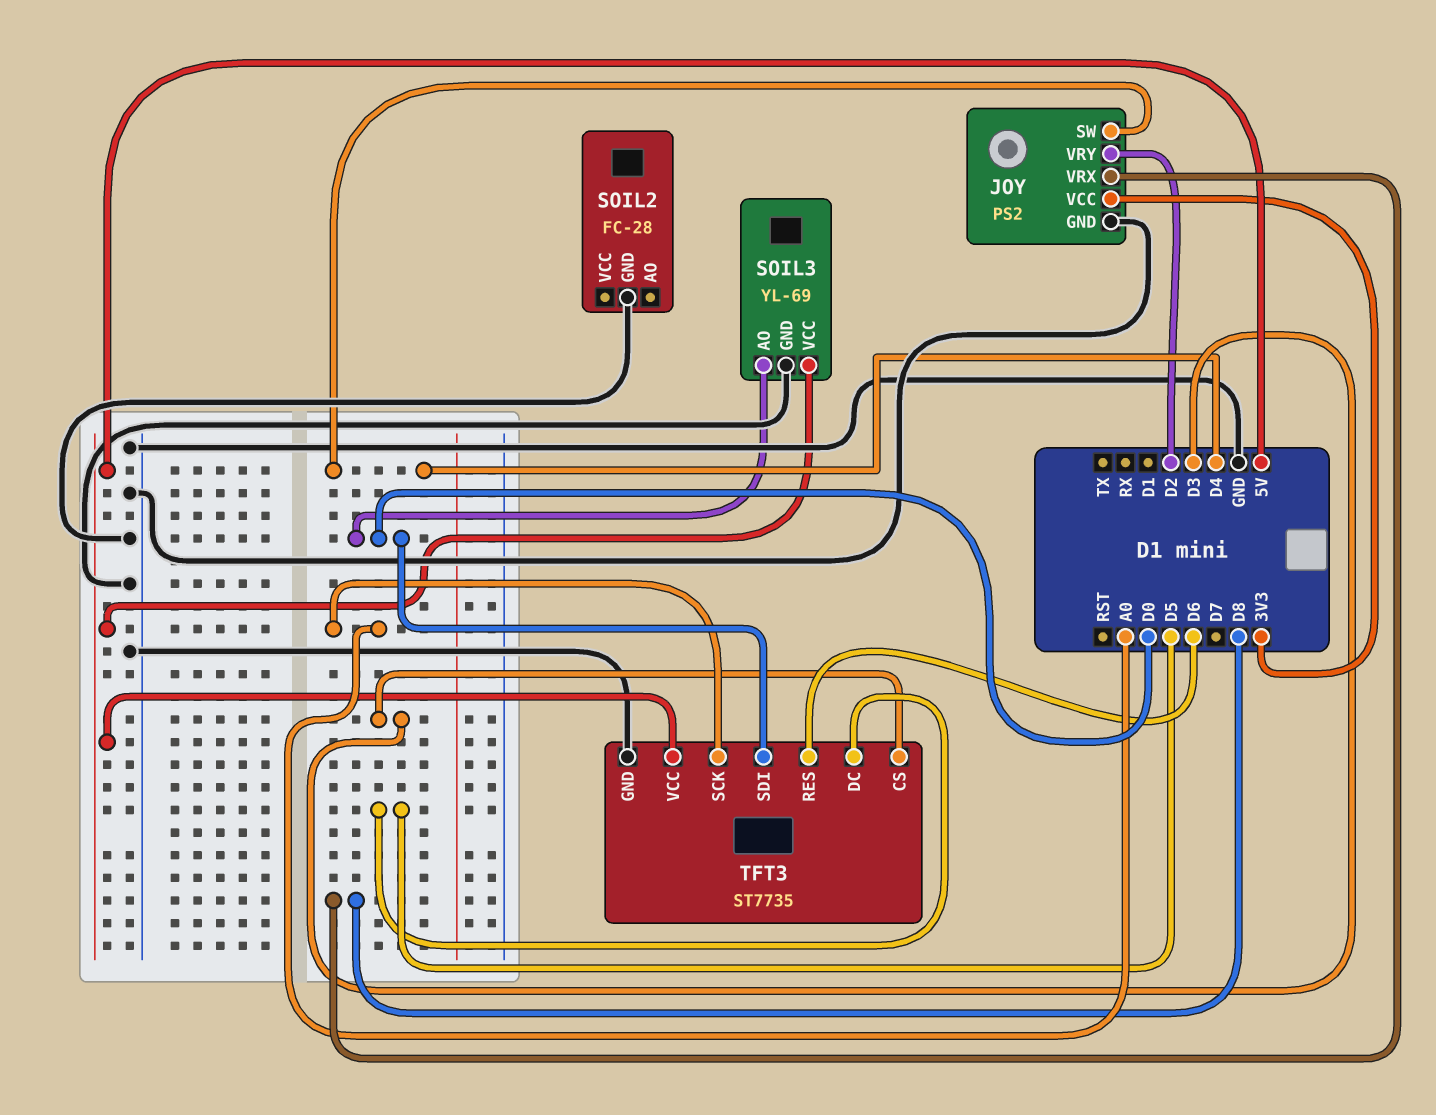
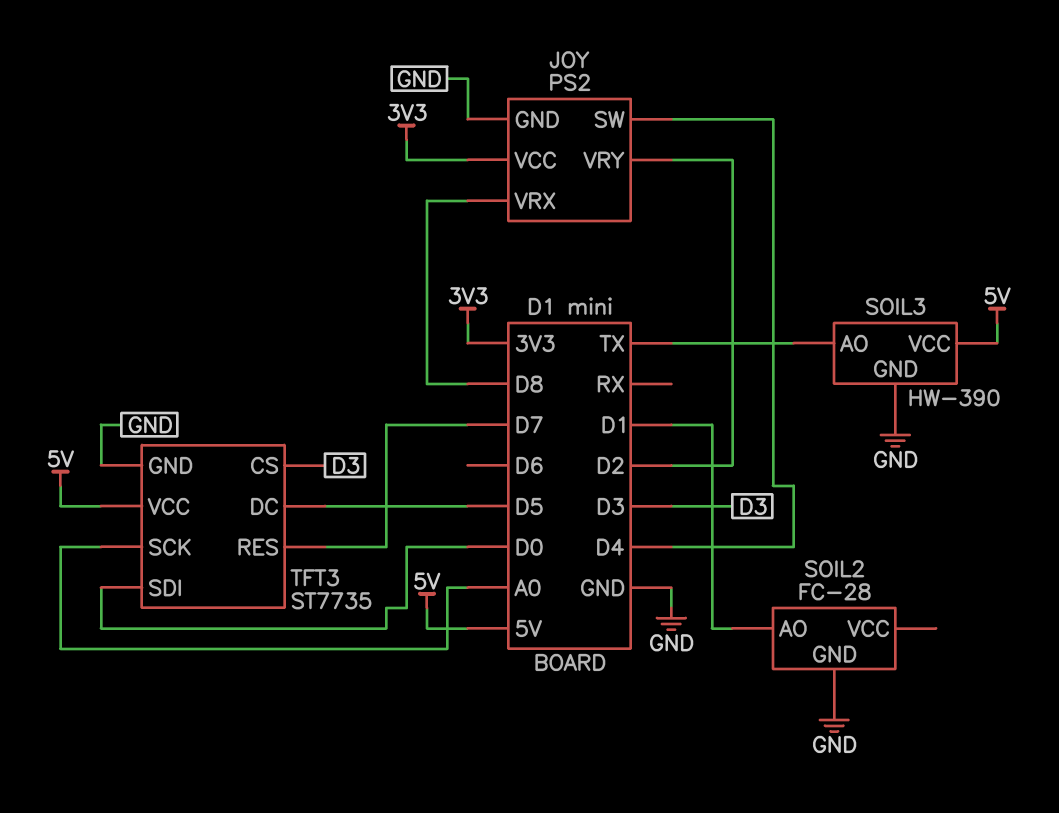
SOIL2 pin AO: none -> D1
SOIL3: YL-69 -> HW-390
SOIL3 pin AO: D0 -> TX
TFT3 pin RES: D6 -> D7

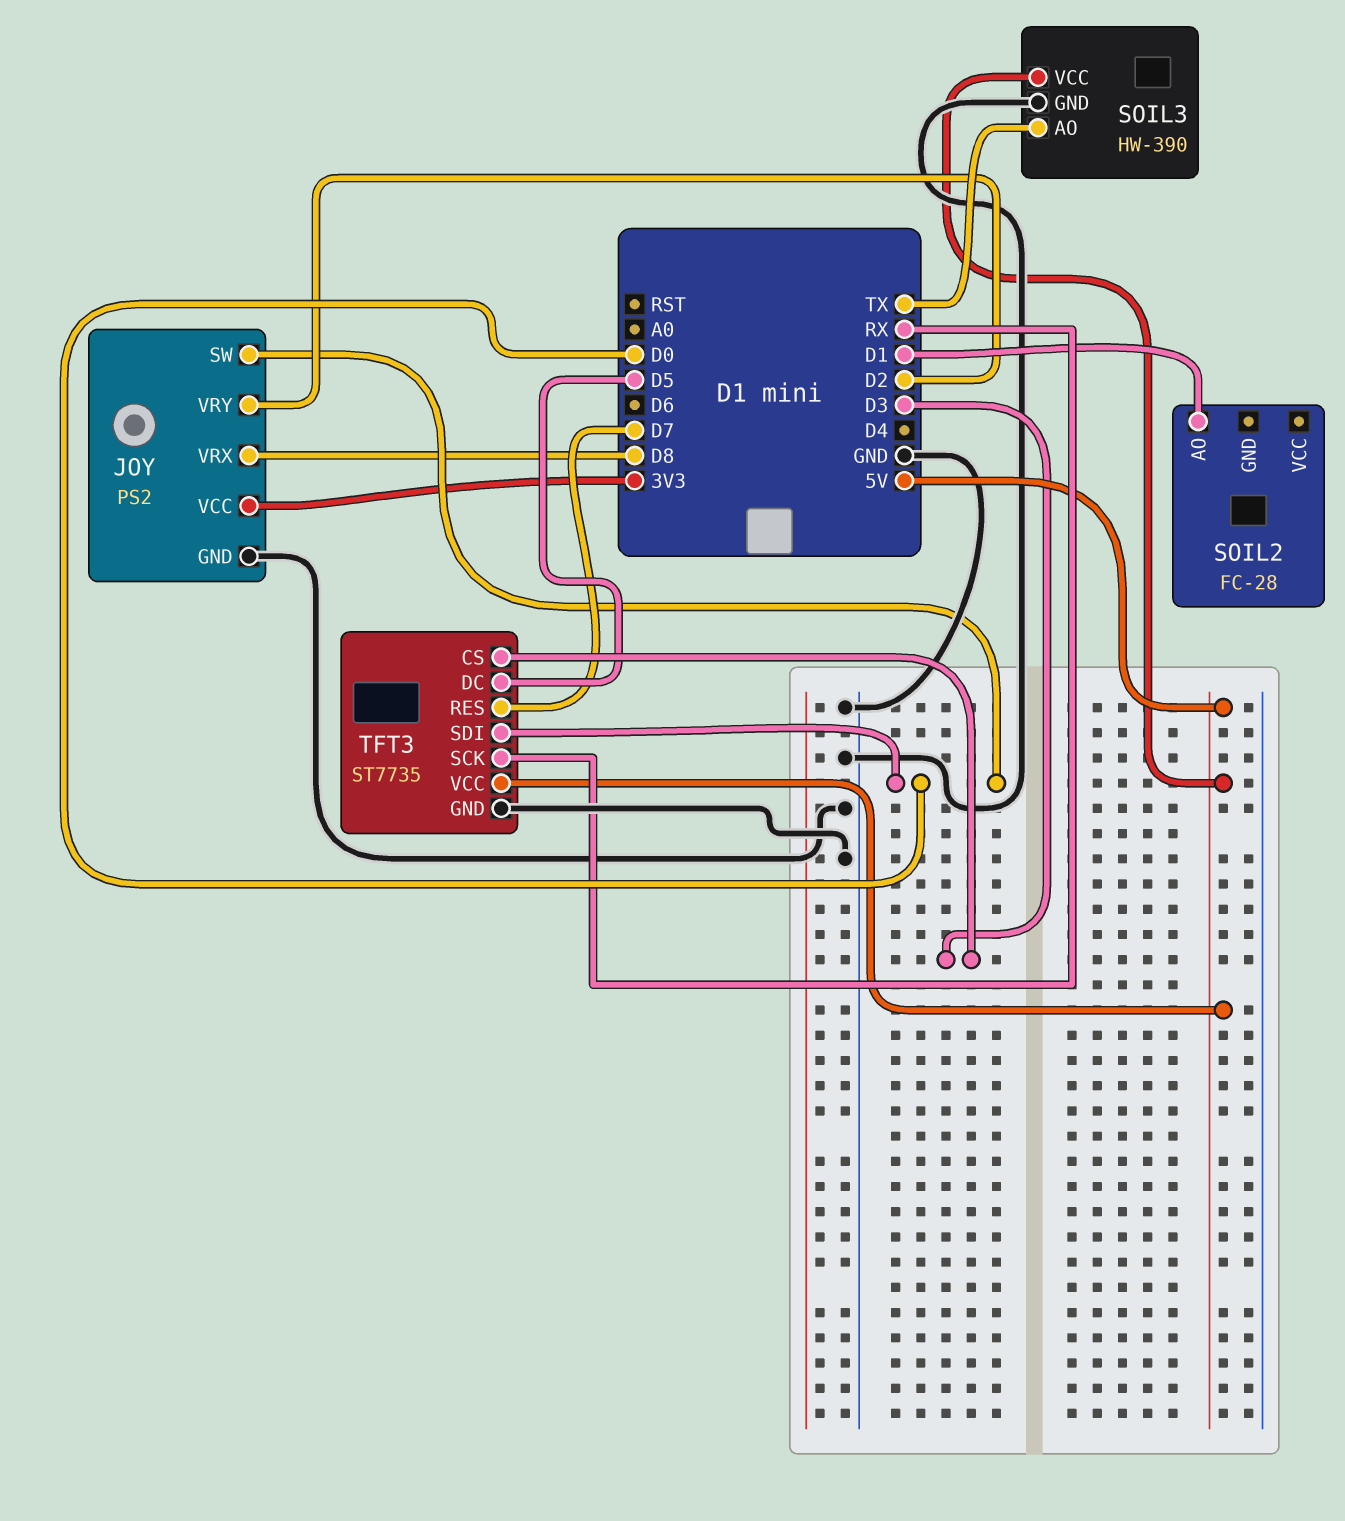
JOY pin SW: D4 -> D0
SOIL2 pin GND: GND -> none
TFT3 pin SCK: A0 -> RX

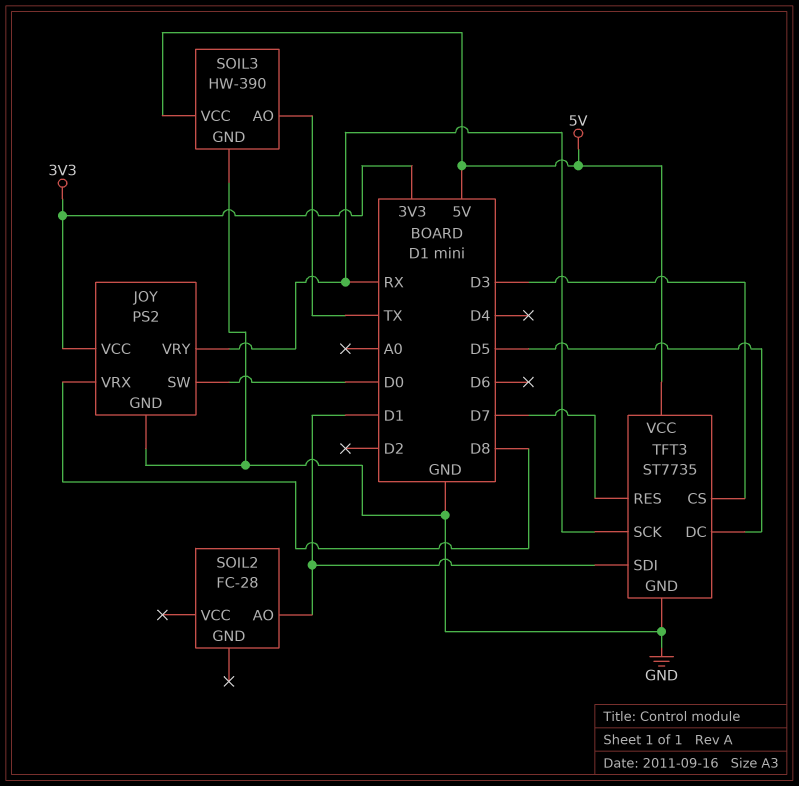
JOY pin VRY: D2 -> RX
TFT3 pin SDI: D0 -> D1

